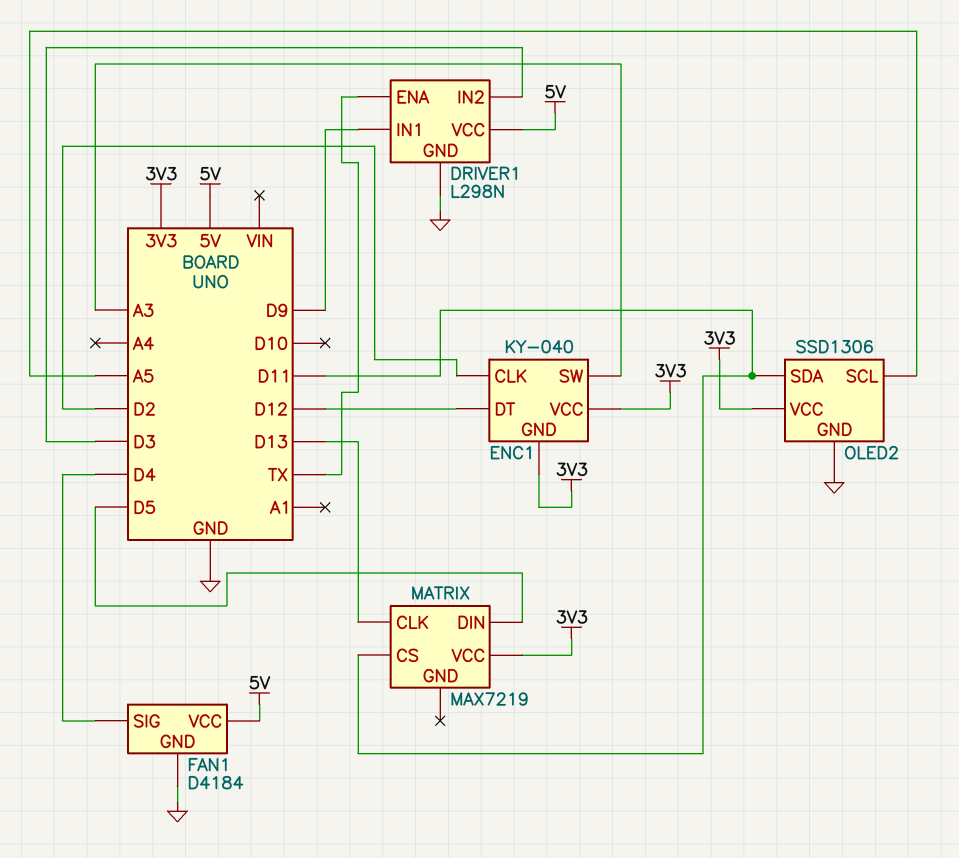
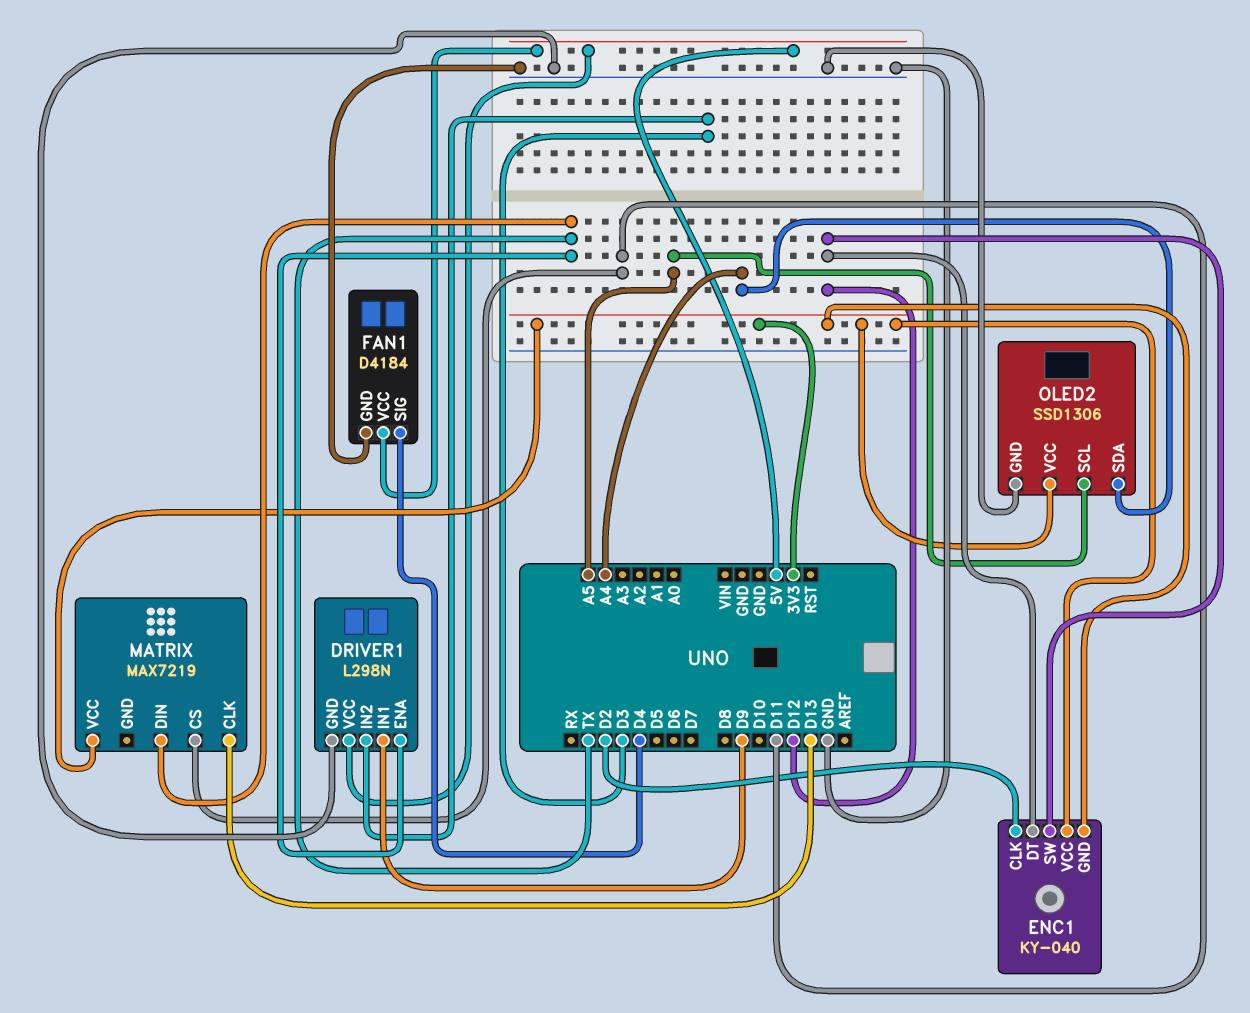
ENC1 pin SW: A3 -> D12
MATRIX pin DIN: D5 -> TX
OLED2 pin SDA: D11 -> A4

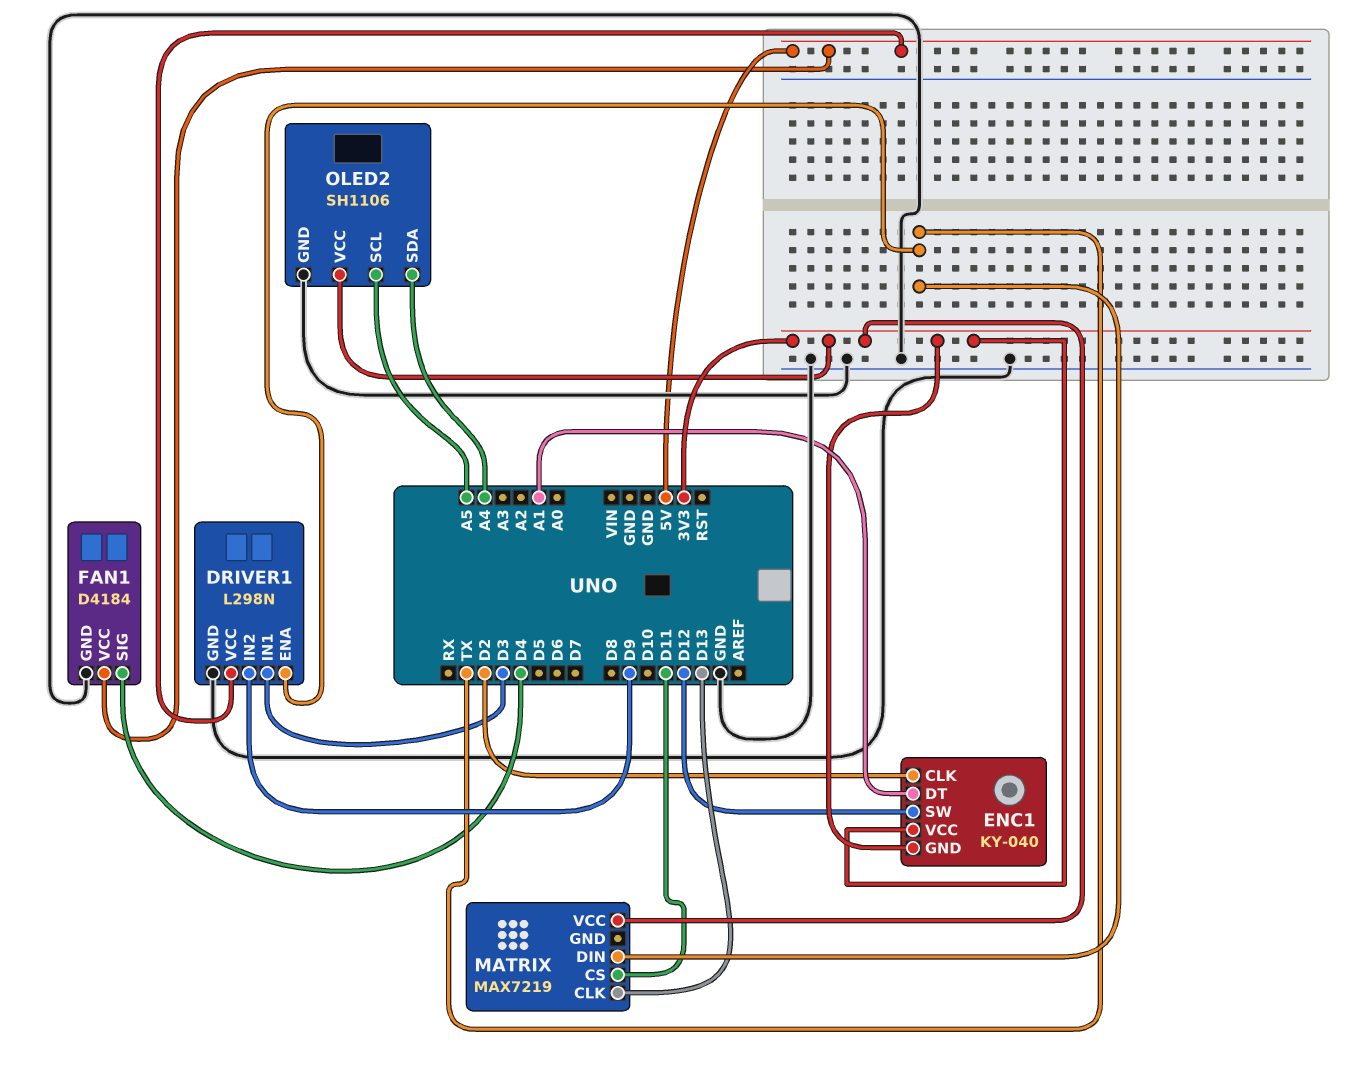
DRIVER1 pin IN1: D9 -> D3
DRIVER1 pin IN2: D3 -> D9
ENC1 pin DT: D12 -> A1
OLED2: SSD1306 -> SH1106

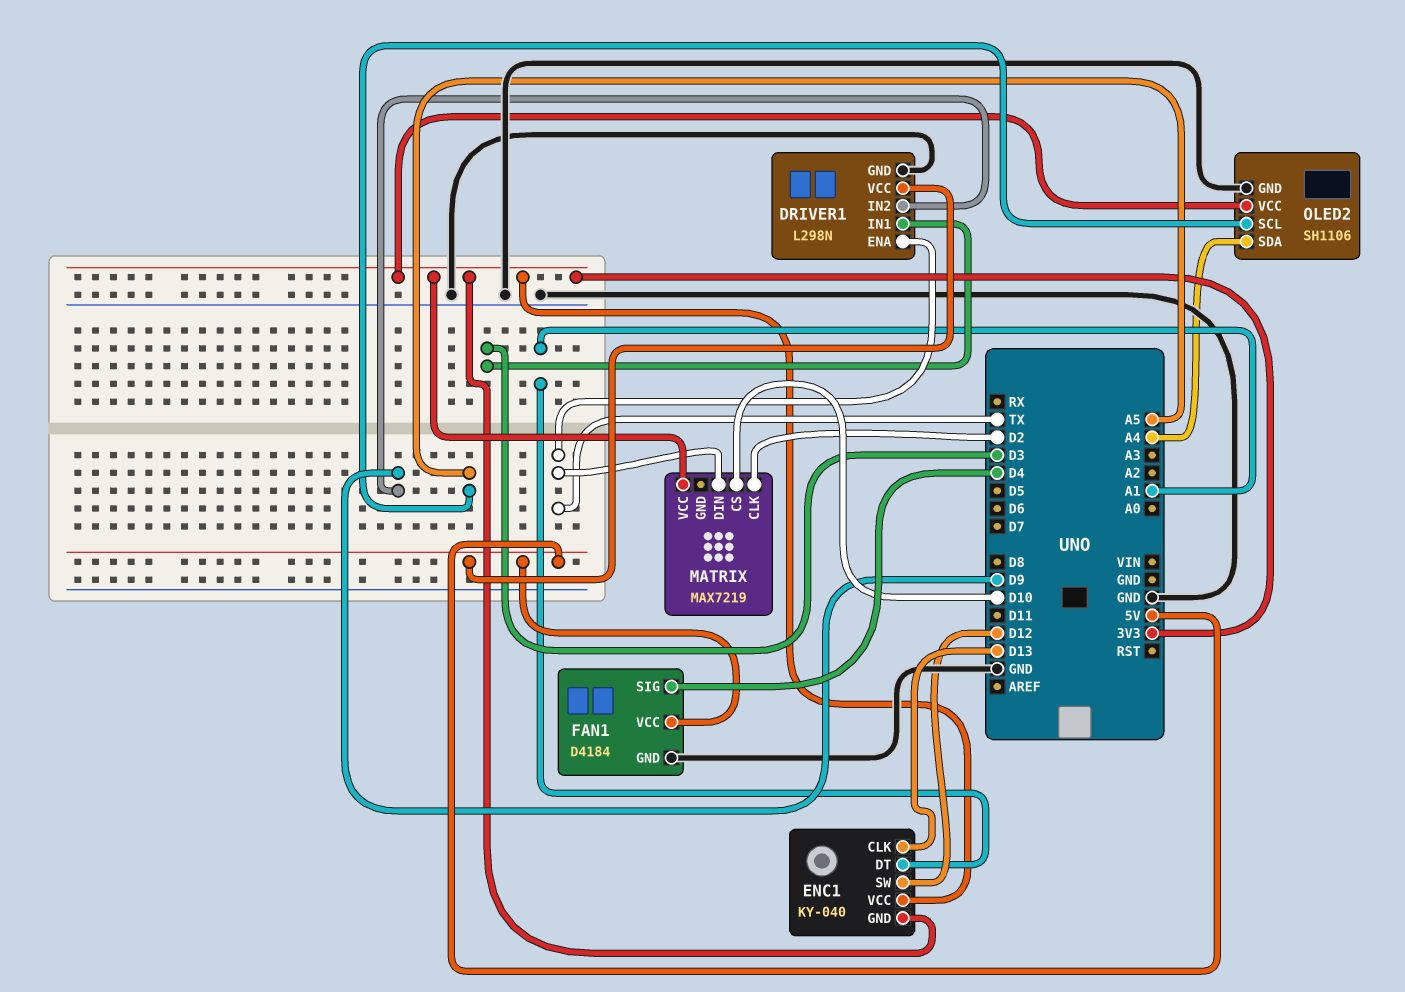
ENC1 pin CLK: D2 -> D13
MATRIX pin CLK: D13 -> D2
MATRIX pin CS: D11 -> D10

